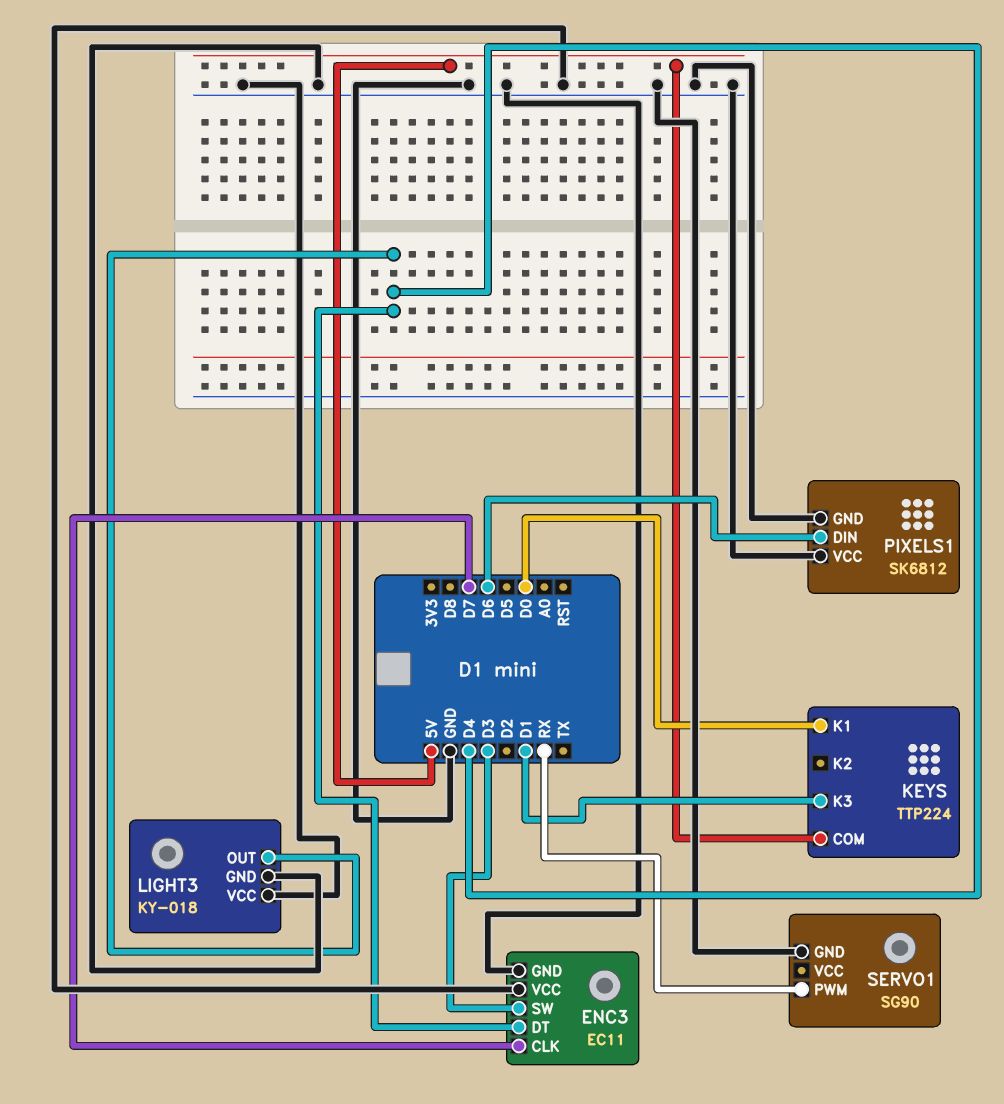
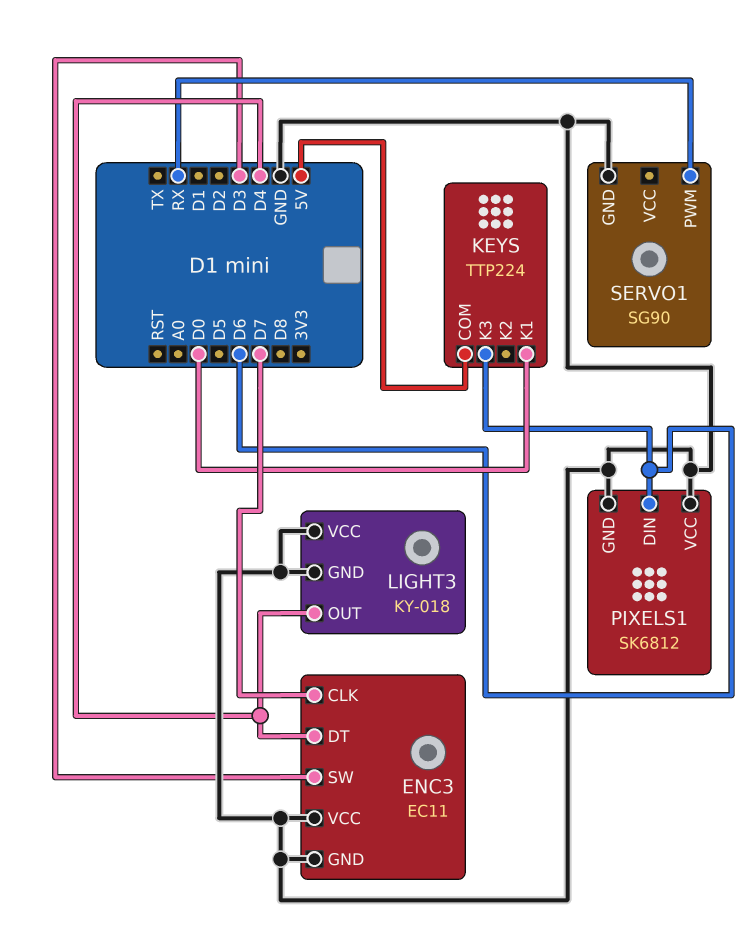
KEYS pin K3: D1 -> D6

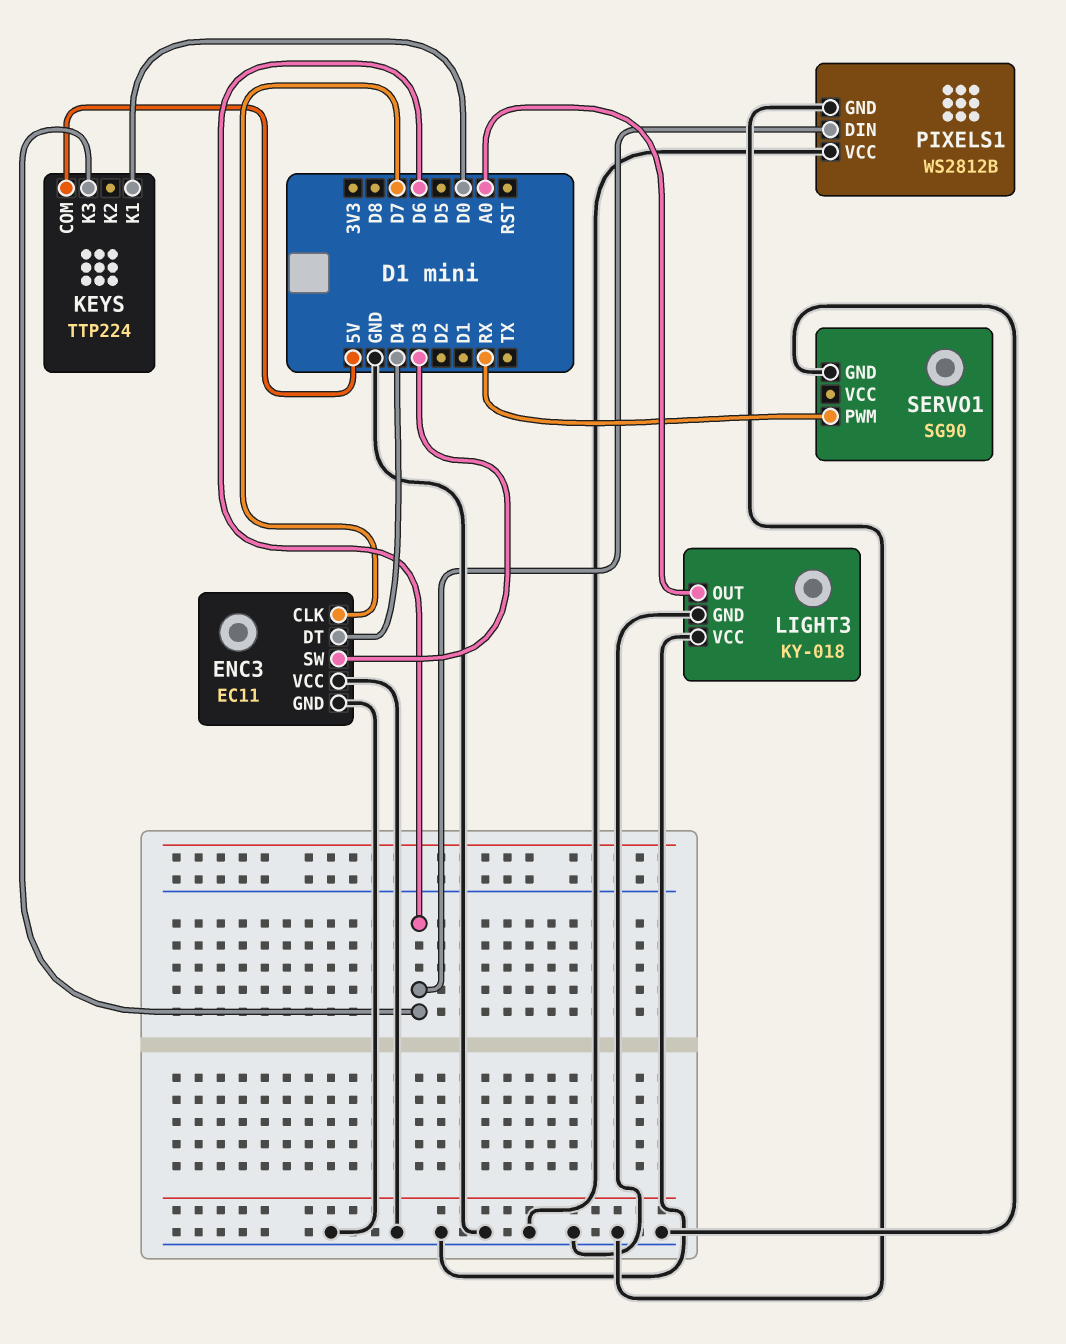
LIGHT3 pin OUT: D4 -> A0
PIXELS1: SK6812 -> WS2812B

